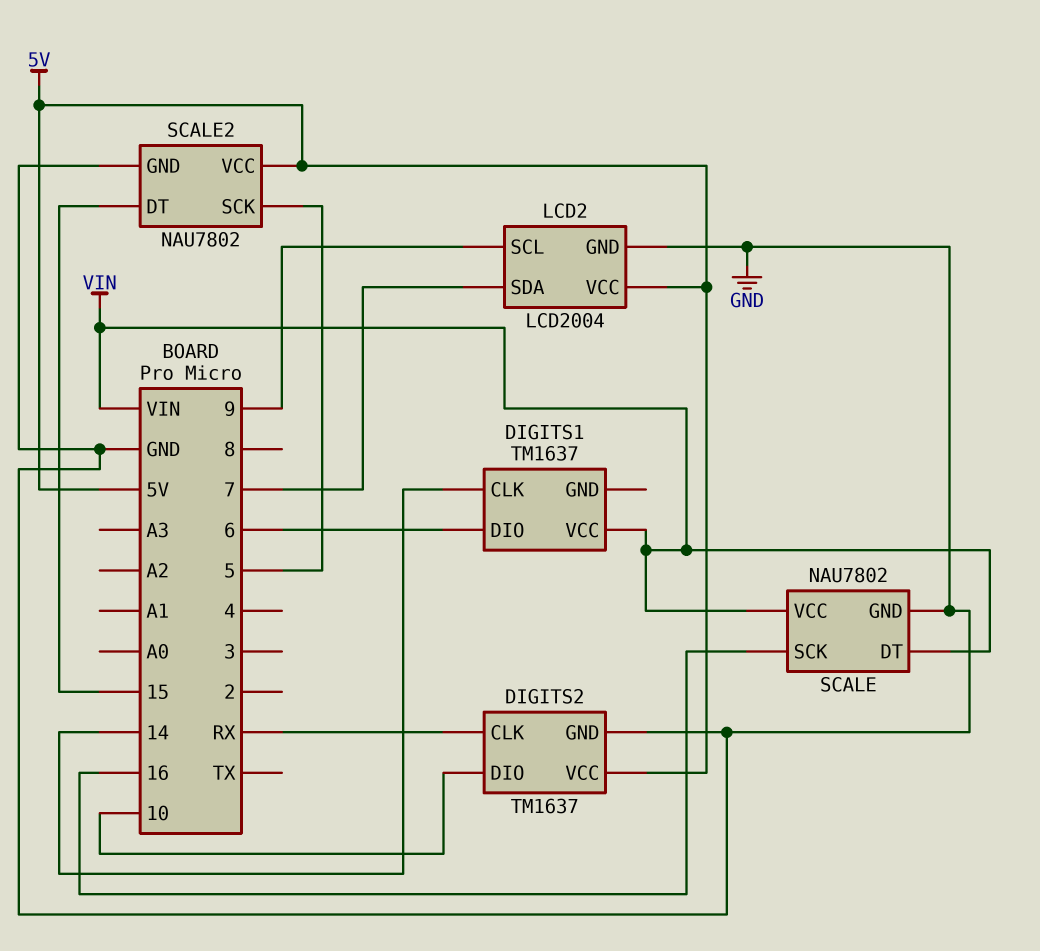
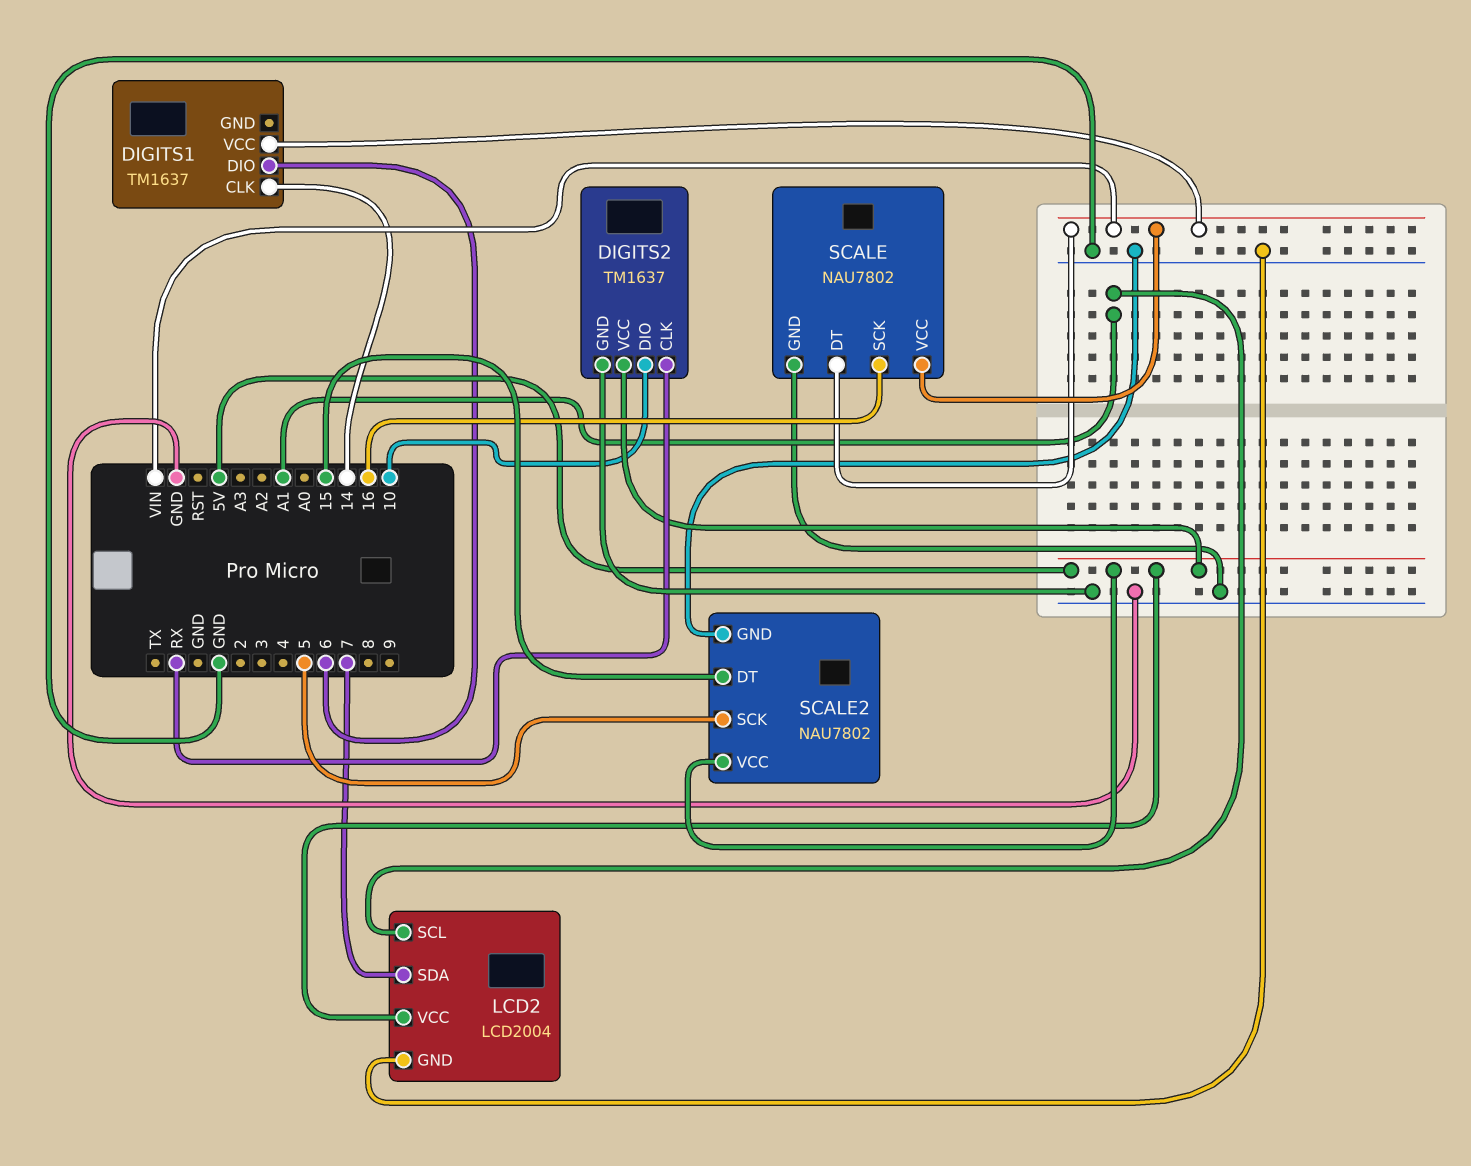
LCD2 pin SCL: 9 -> A1

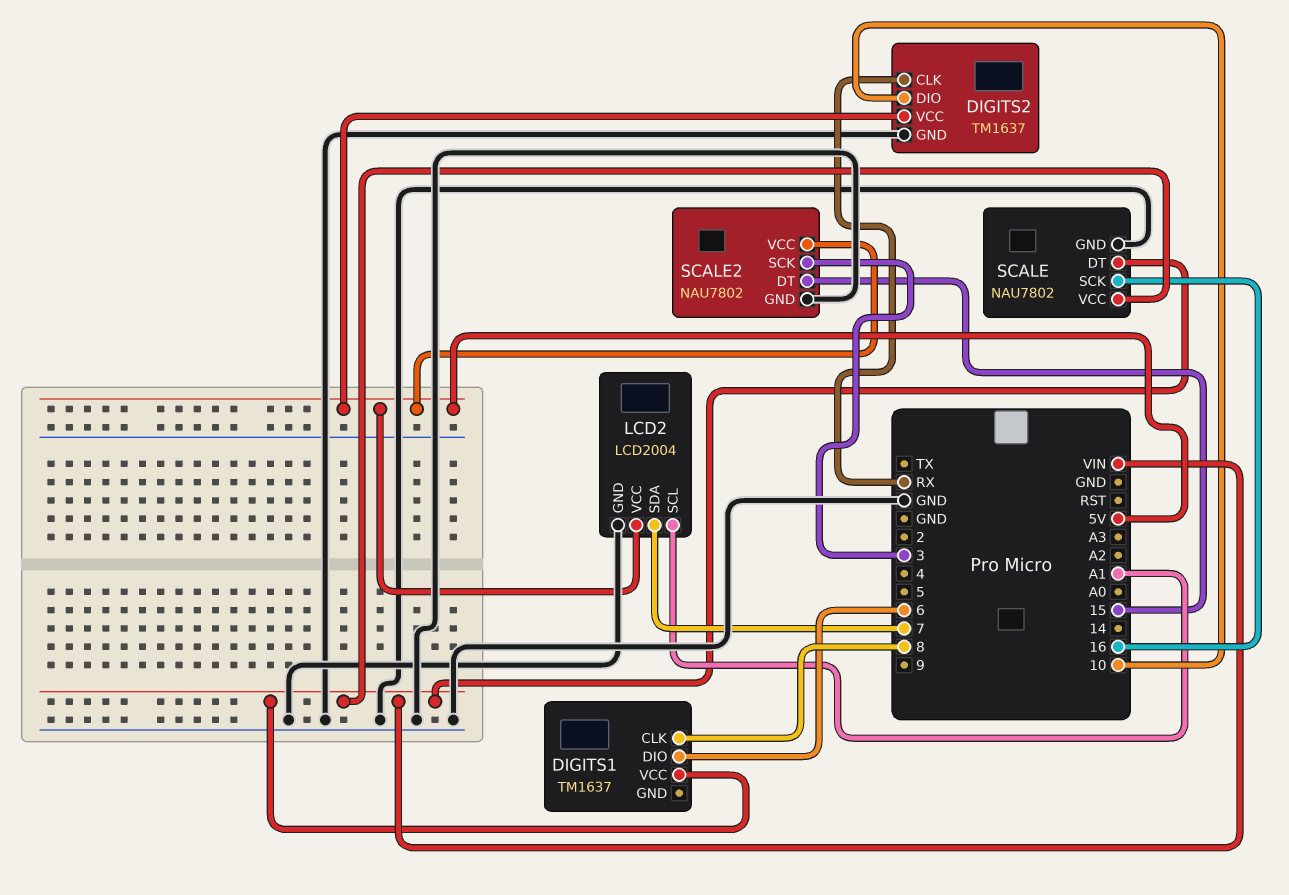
DIGITS1 pin CLK: 14 -> 8
SCALE2 pin SCK: 5 -> 3

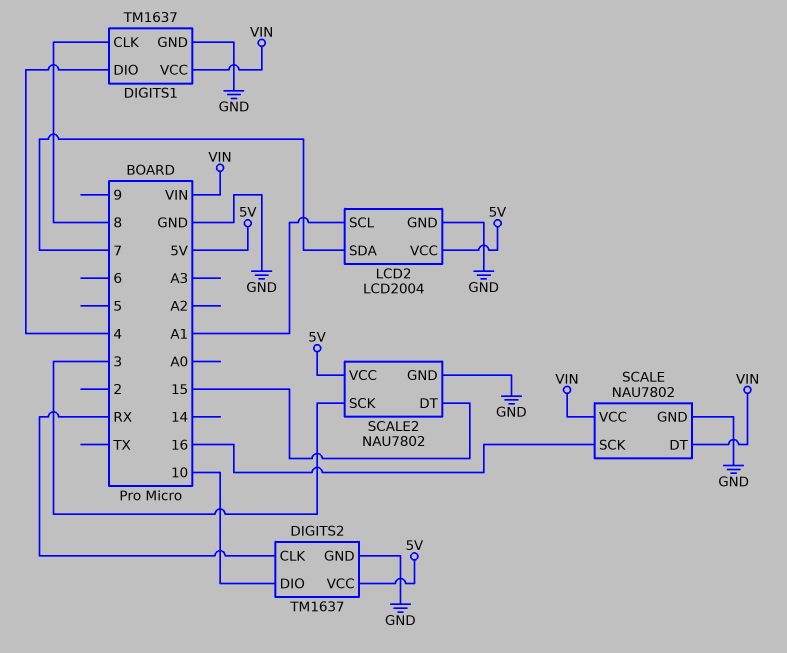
DIGITS1 pin DIO: 6 -> 4
DIGITS1 pin GND: none -> GND

